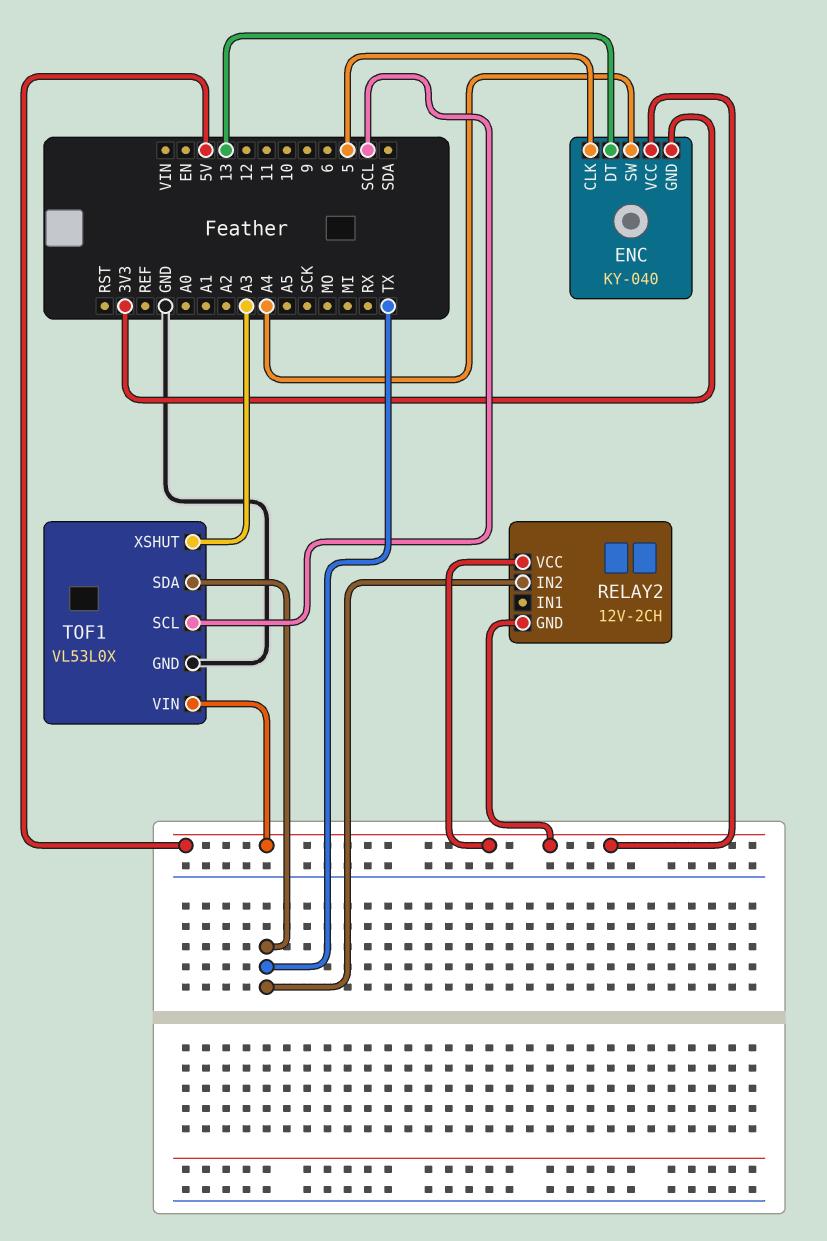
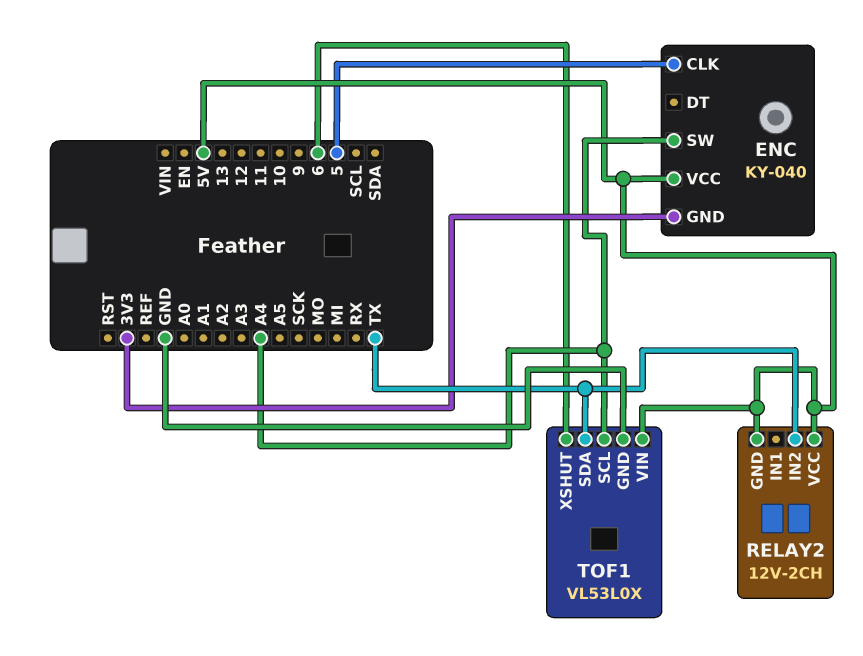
ENC pin DT: 13 -> none
TOF1 pin SCL: SCL -> A4
TOF1 pin XSHUT: A3 -> 6

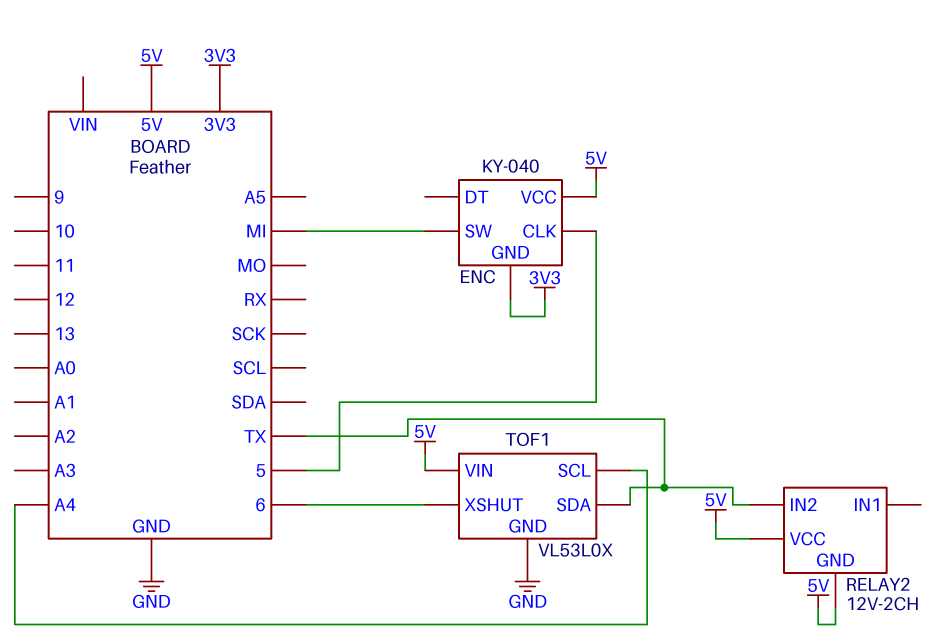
ENC pin SW: A4 -> MI

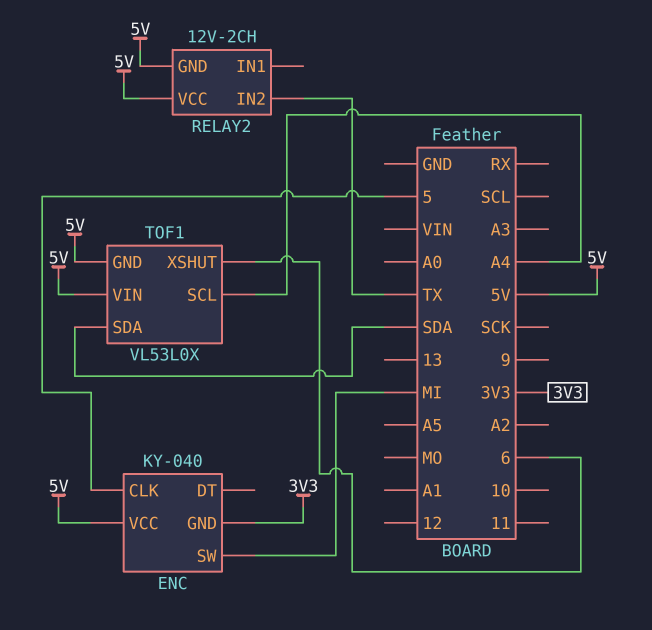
TOF1 pin GND: GND -> 5V
TOF1 pin SDA: TX -> SDA

